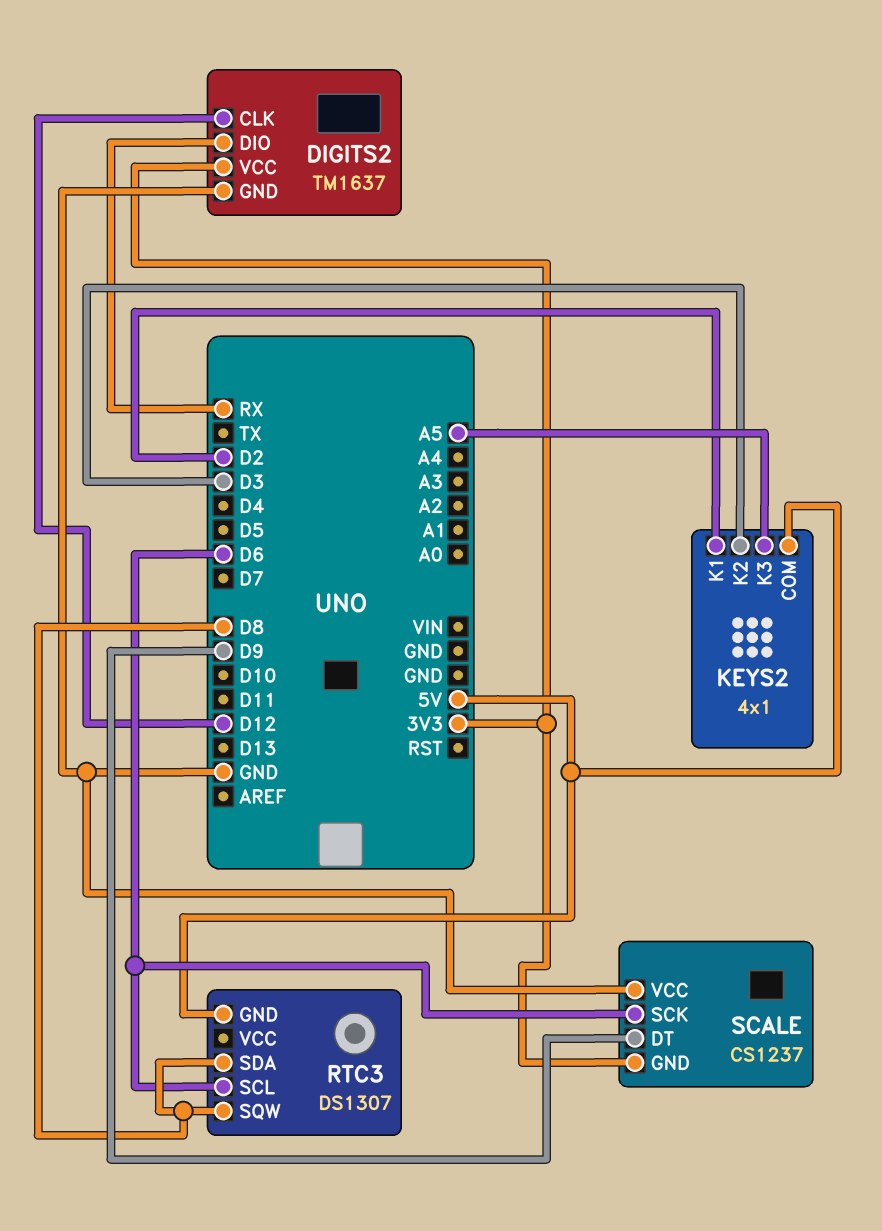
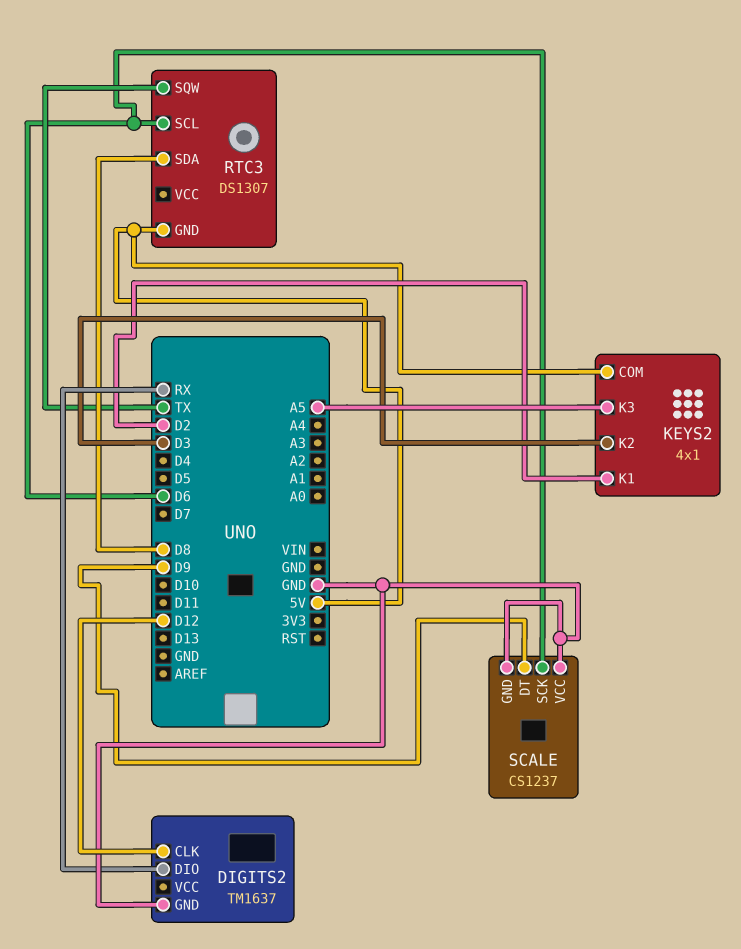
DIGITS2 pin VCC: 3V3 -> none
RTC3 pin SQW: D8 -> TX
SCALE pin GND: 3V3 -> GND

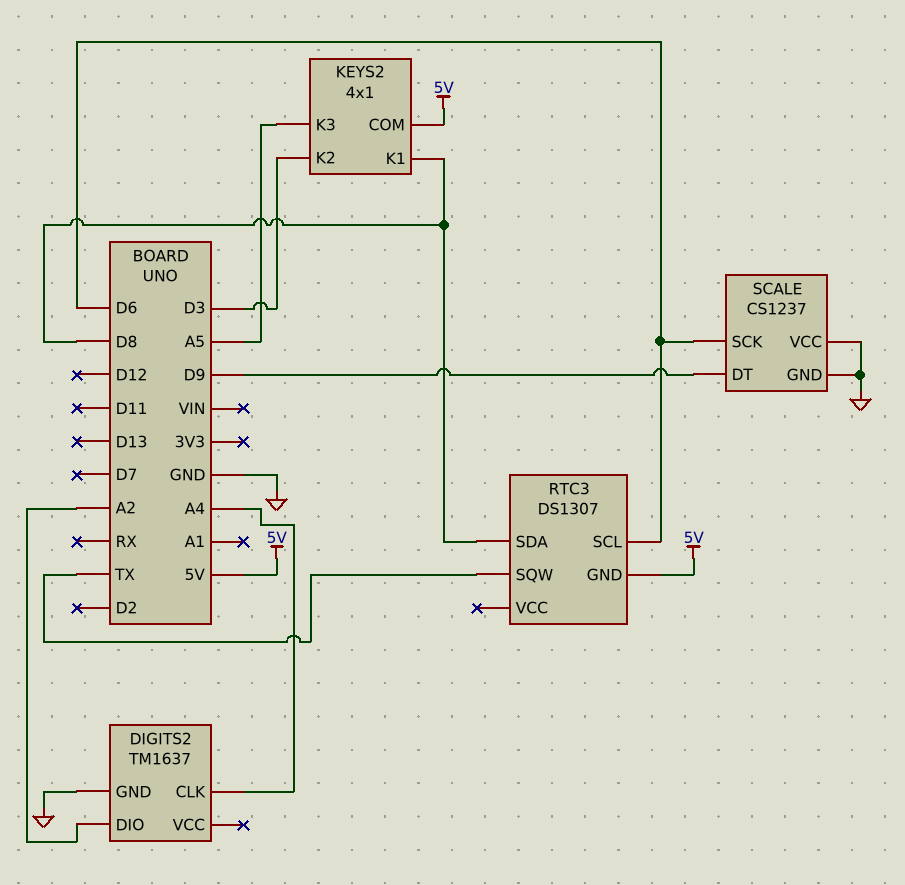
DIGITS2 pin CLK: D12 -> A4
DIGITS2 pin DIO: RX -> A2
KEYS2 pin K1: D2 -> D8

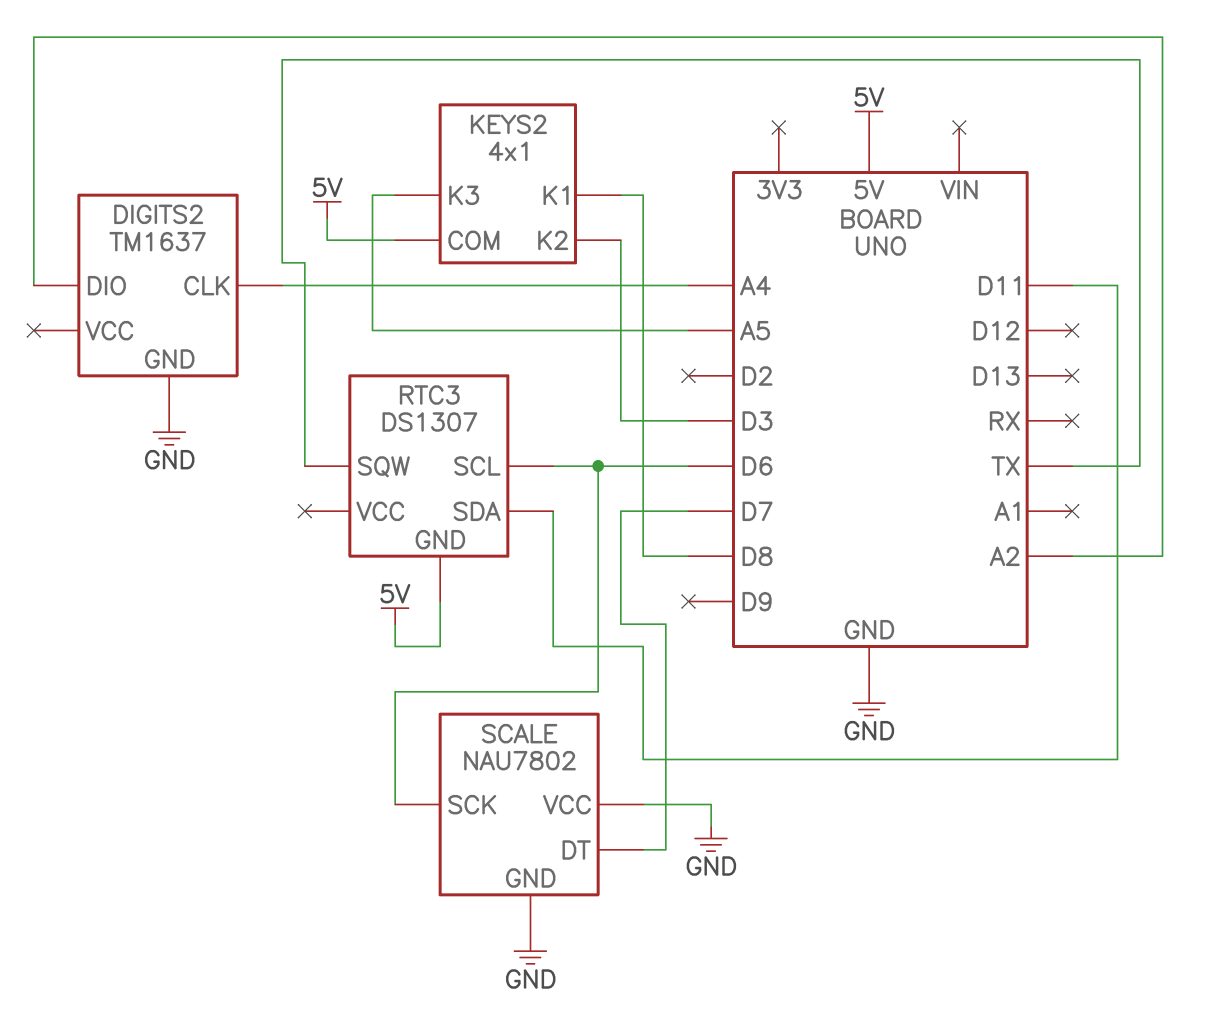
RTC3 pin SDA: D8 -> D11
SCALE: CS1237 -> NAU7802
SCALE pin DT: D9 -> D7

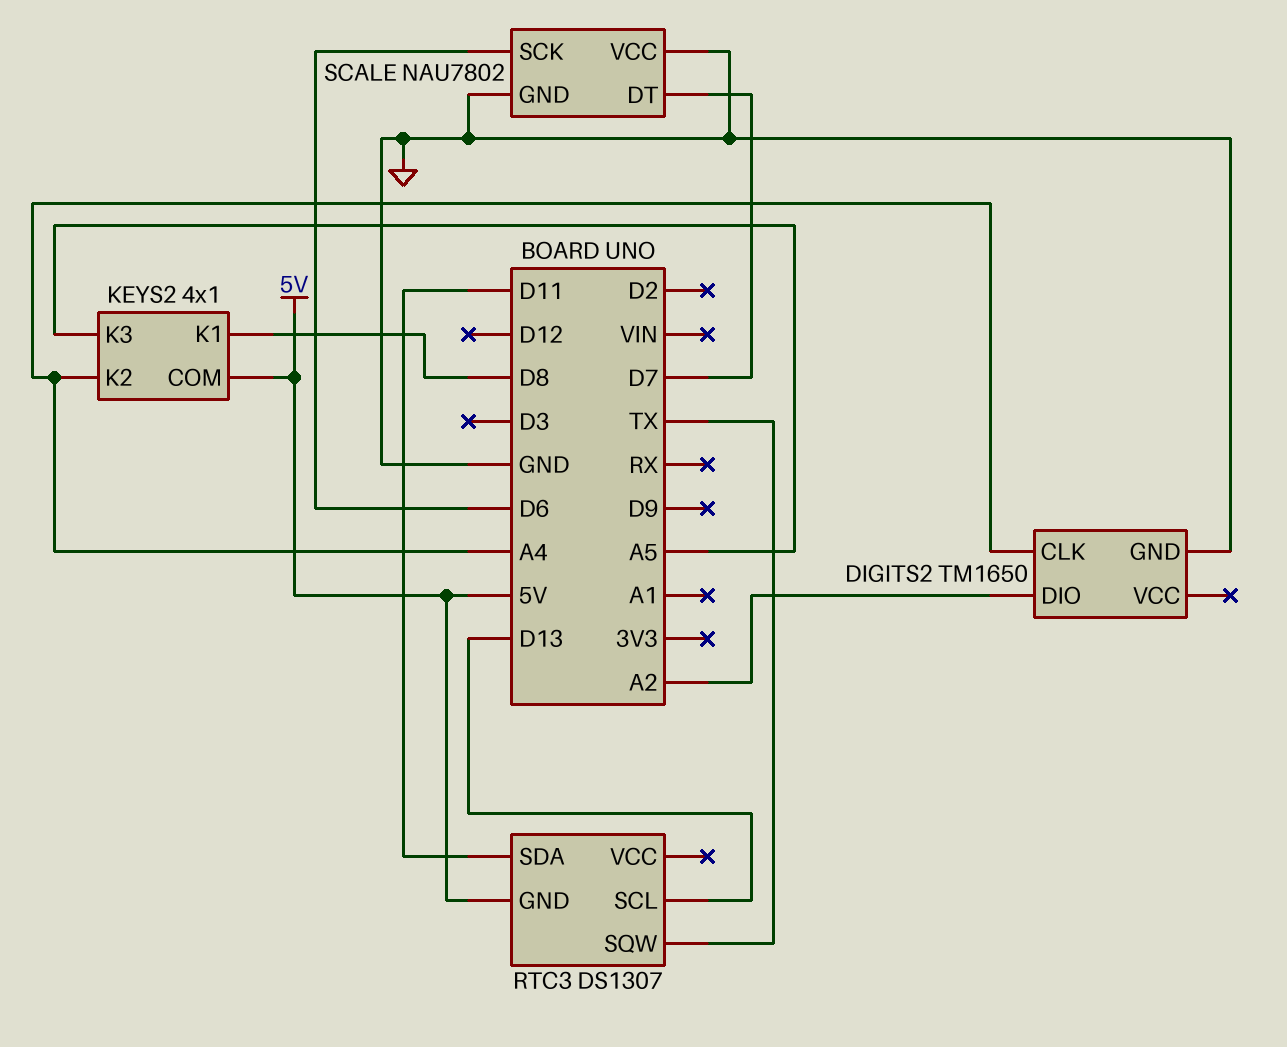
DIGITS2: TM1637 -> TM1650
KEYS2 pin K2: D3 -> A4
RTC3 pin SCL: D6 -> D13

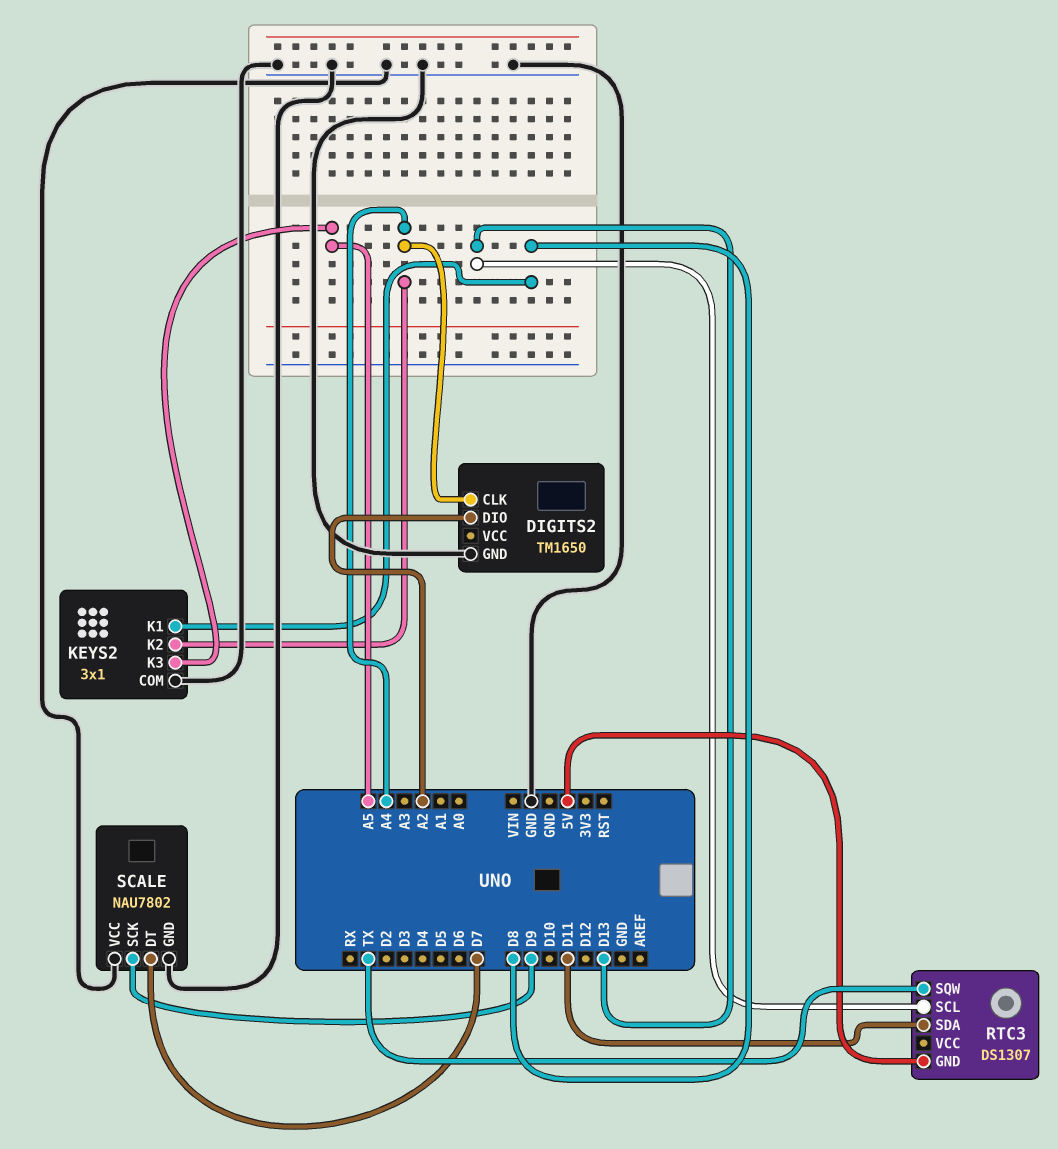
KEYS2: 4x1 -> 3x1
KEYS2 pin COM: 5V -> GND
SCALE pin SCK: D6 -> D9

